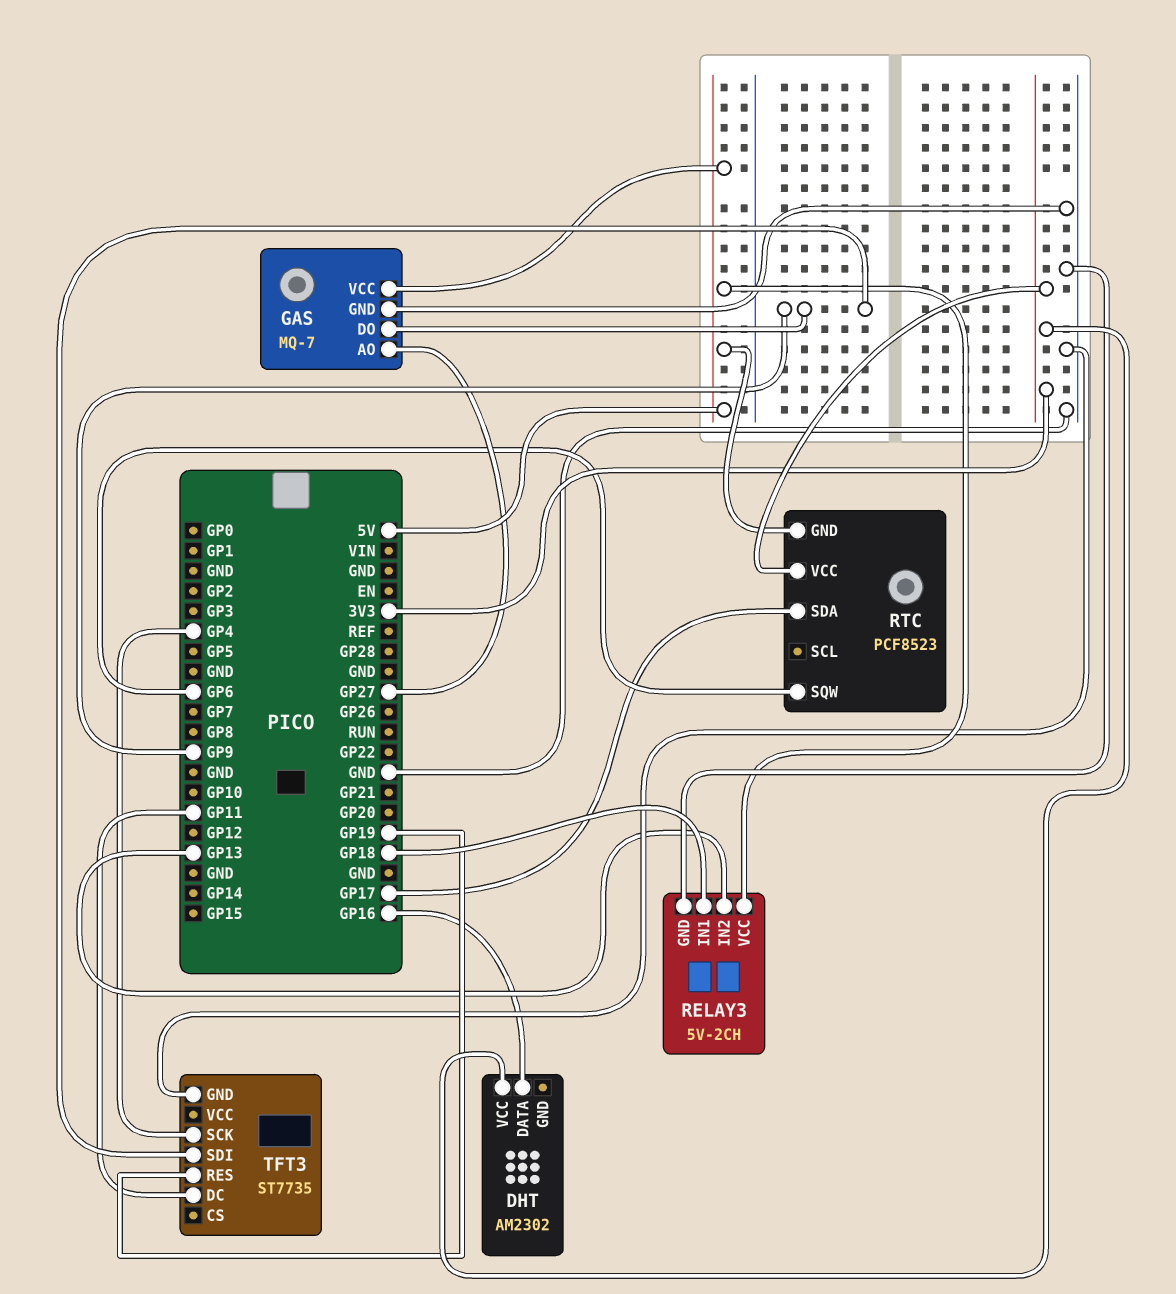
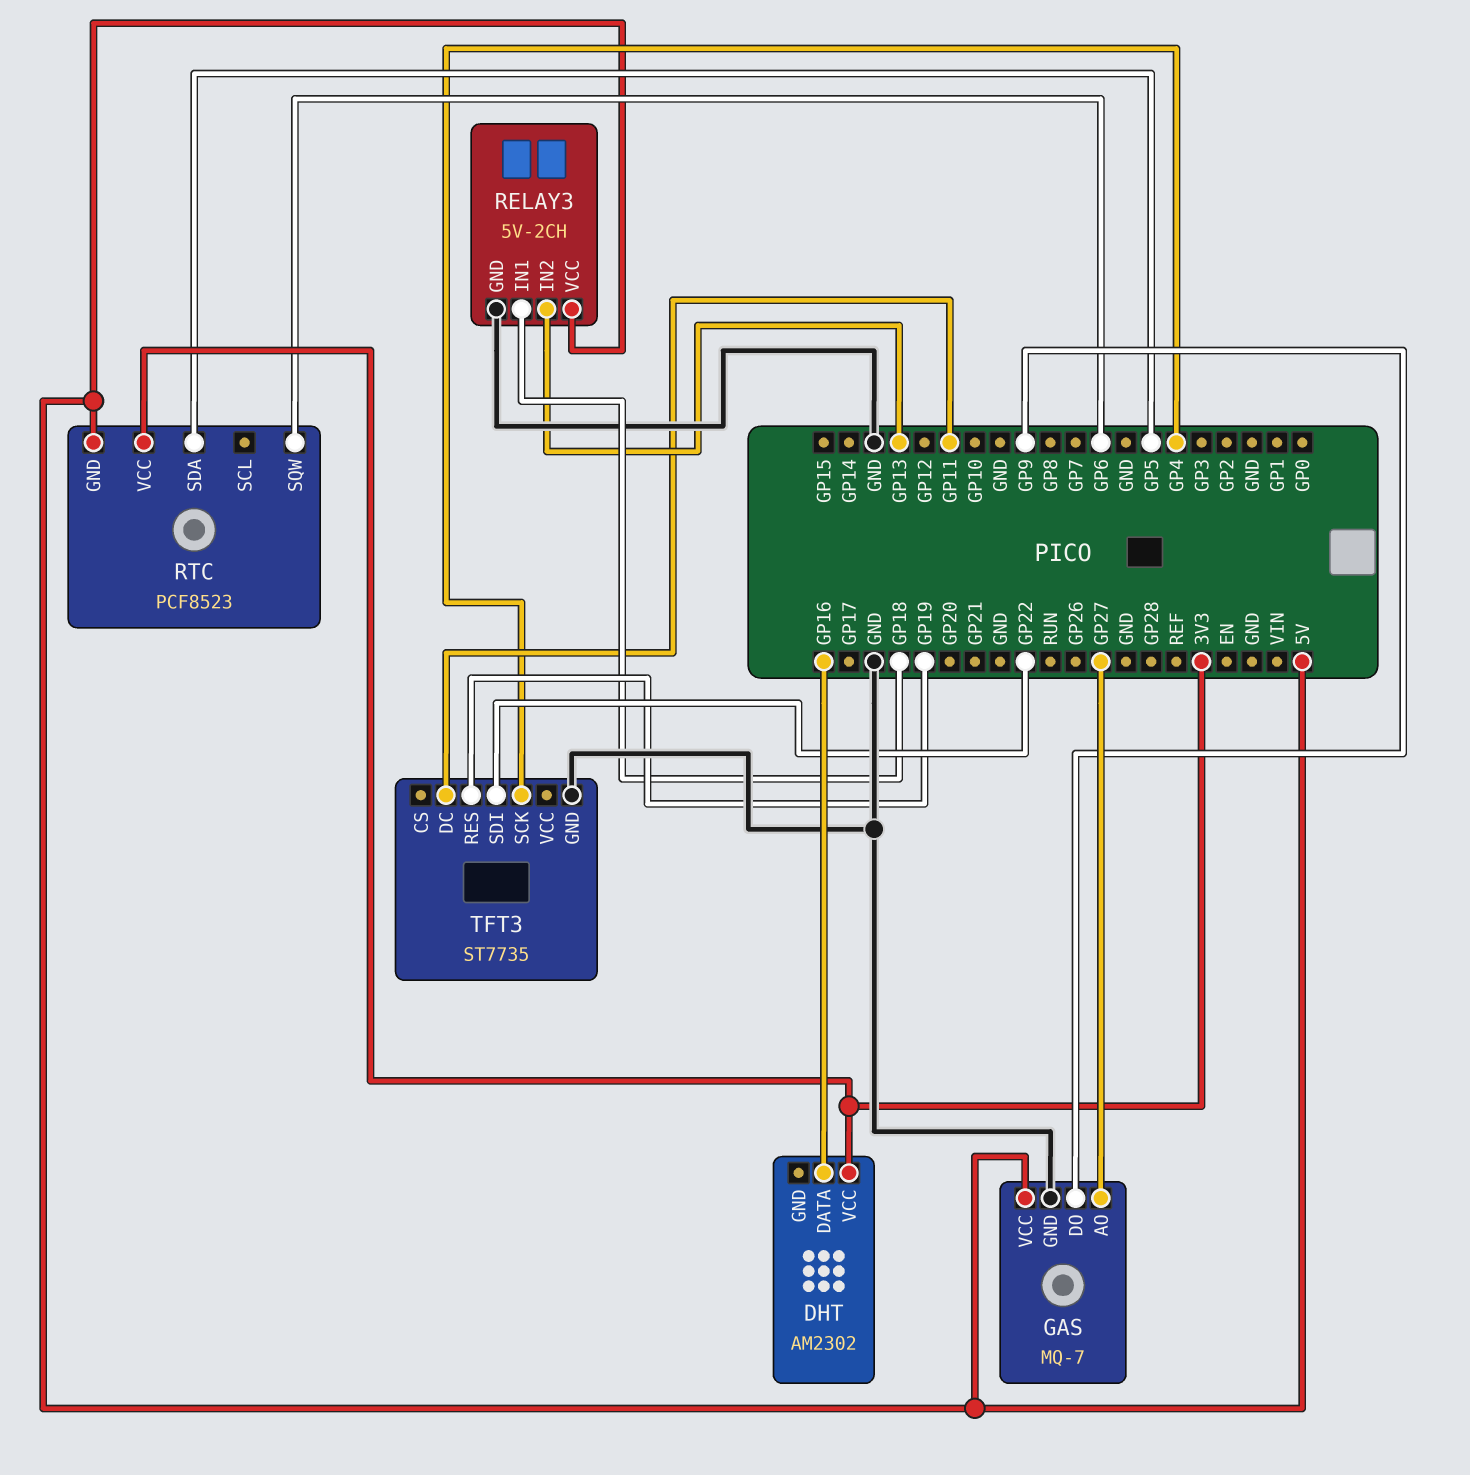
RTC pin SDA: GP17 -> GP5
TFT3 pin SDI: GP9 -> GP22

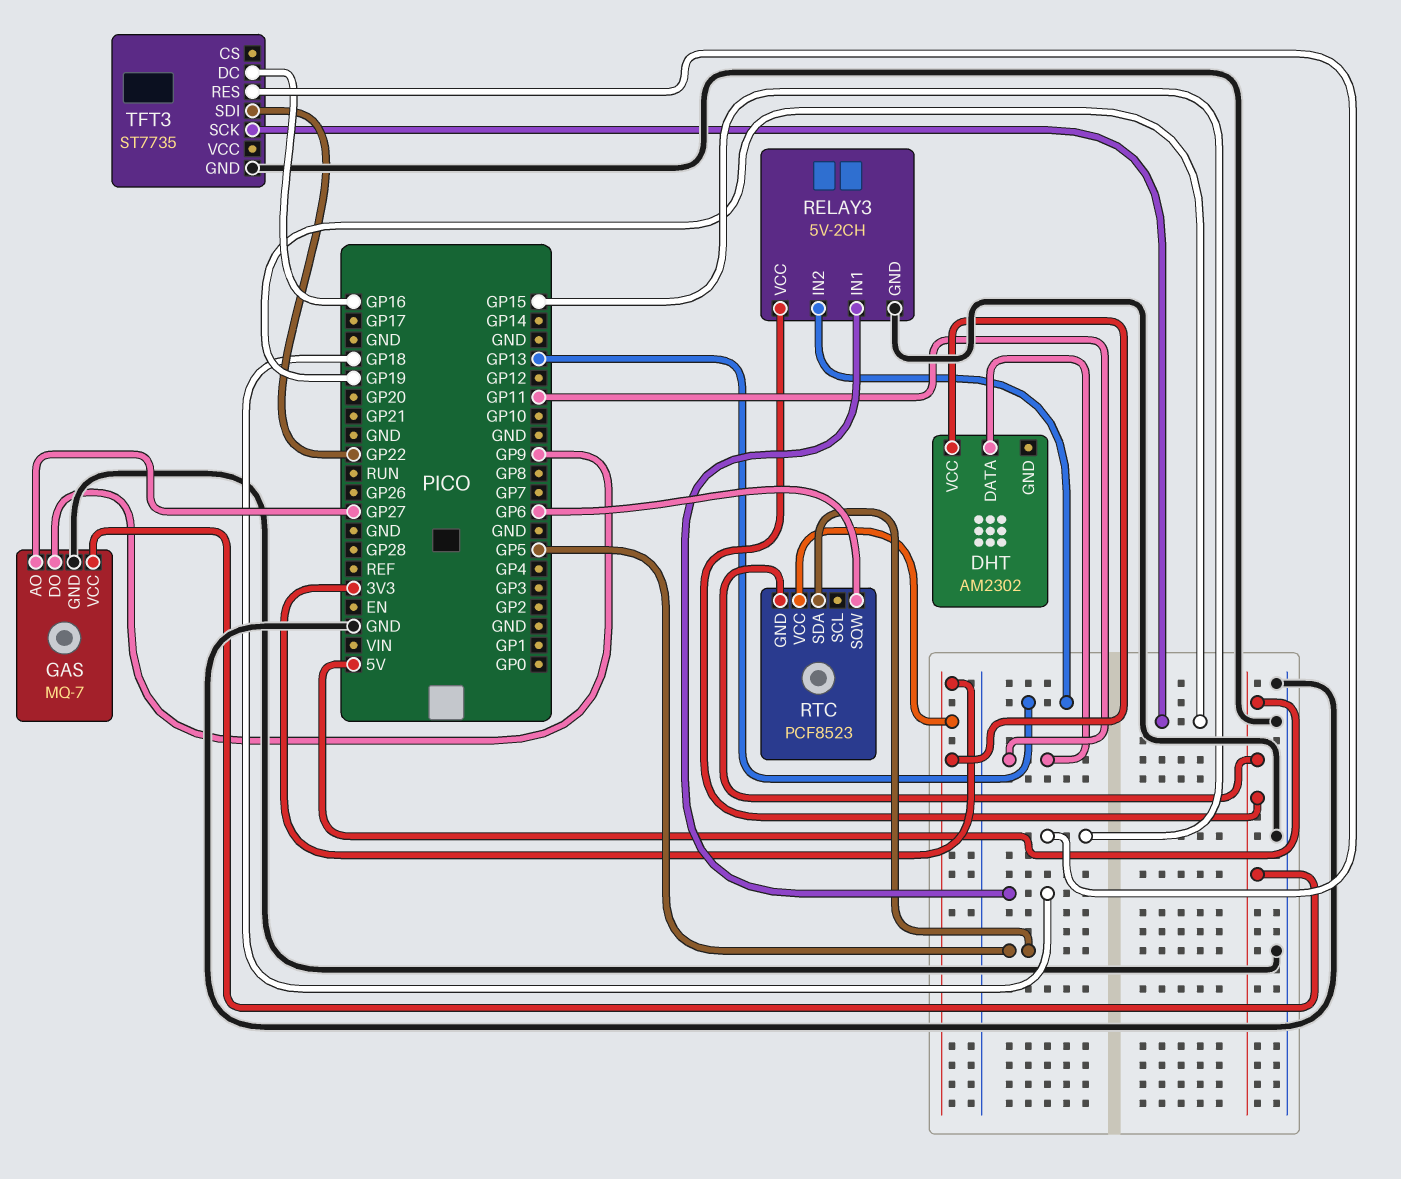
DHT pin DATA: GP16 -> GP11
TFT3 pin DC: GP11 -> GP16
TFT3 pin RES: GP19 -> GP15
TFT3 pin SCK: GP4 -> GP19

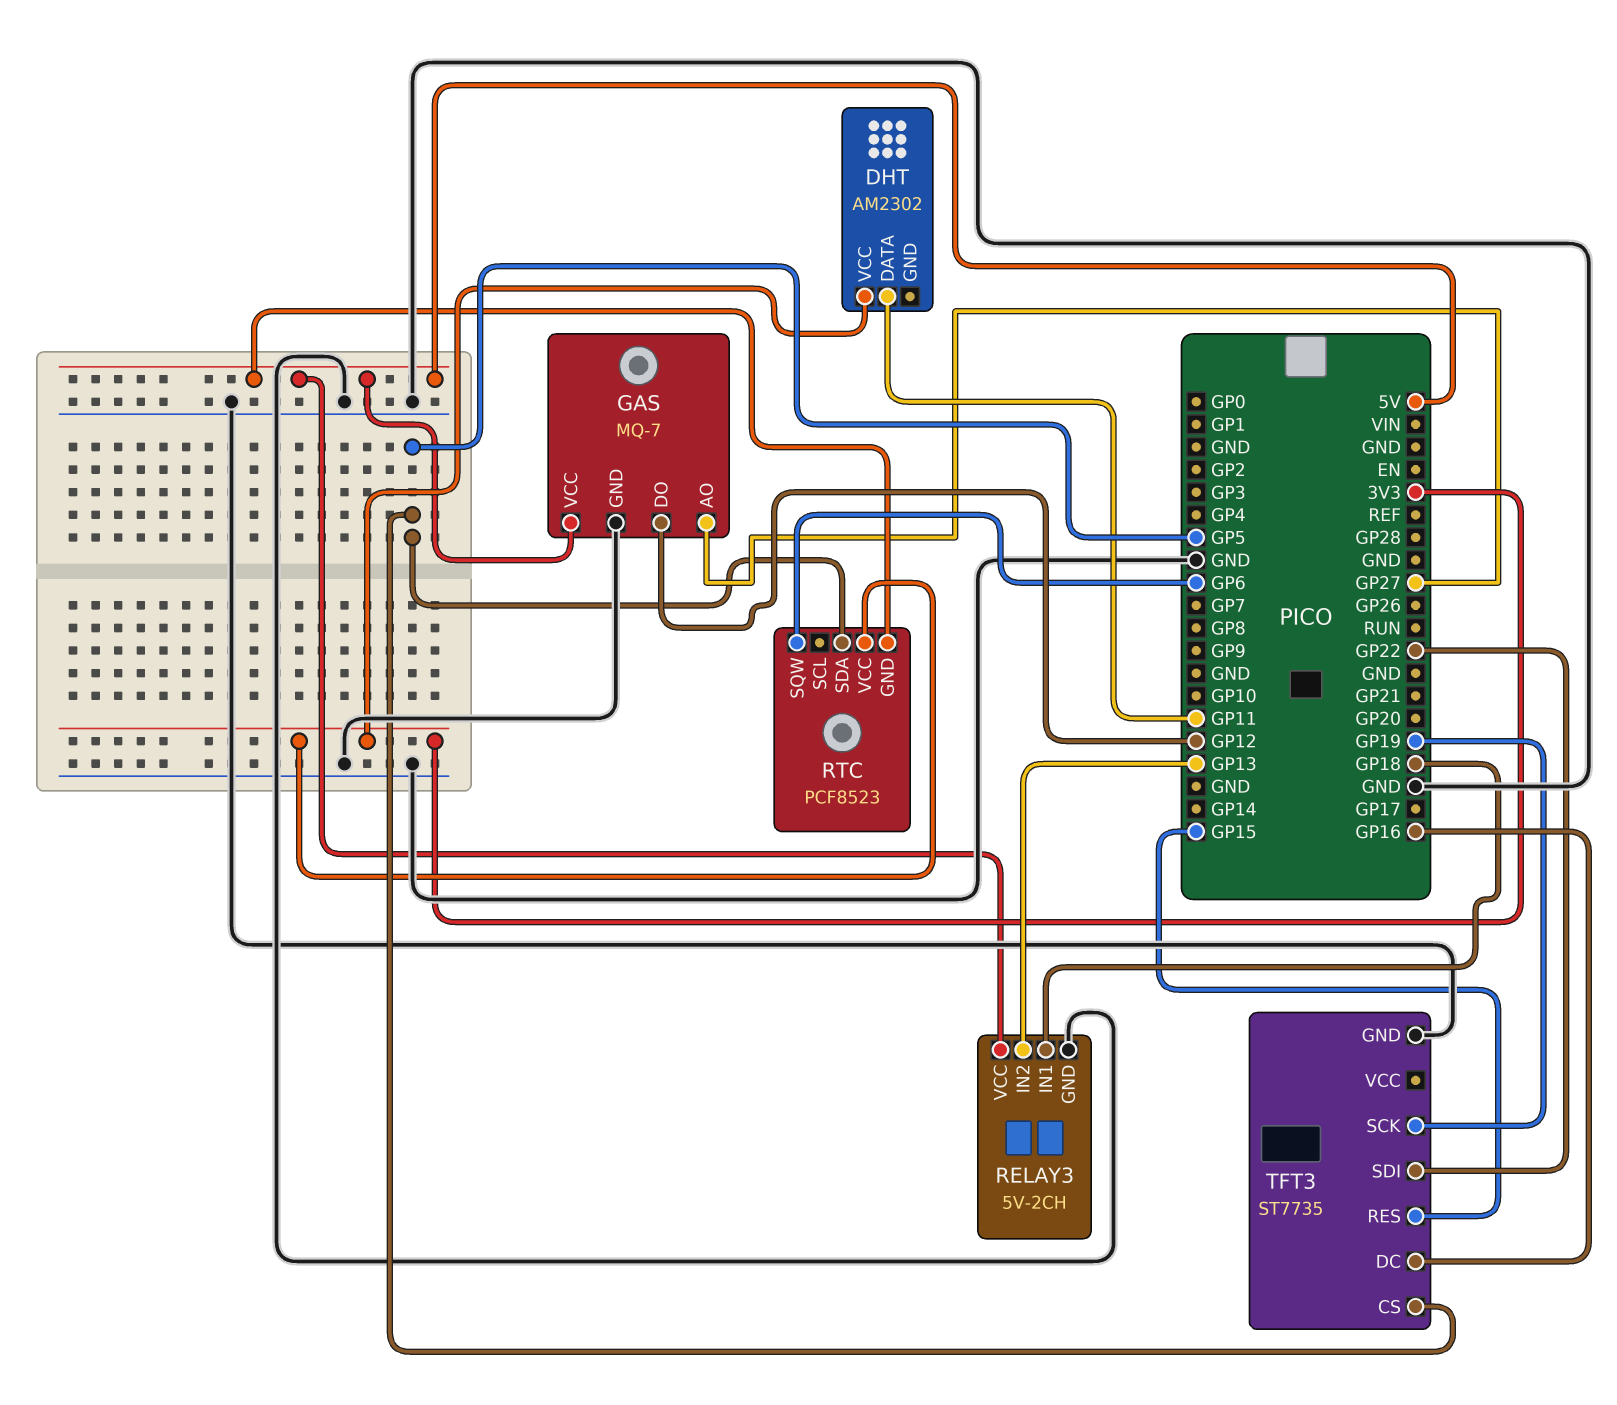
GAS pin DO: GP9 -> GP12
TFT3 pin CS: none -> GP5

